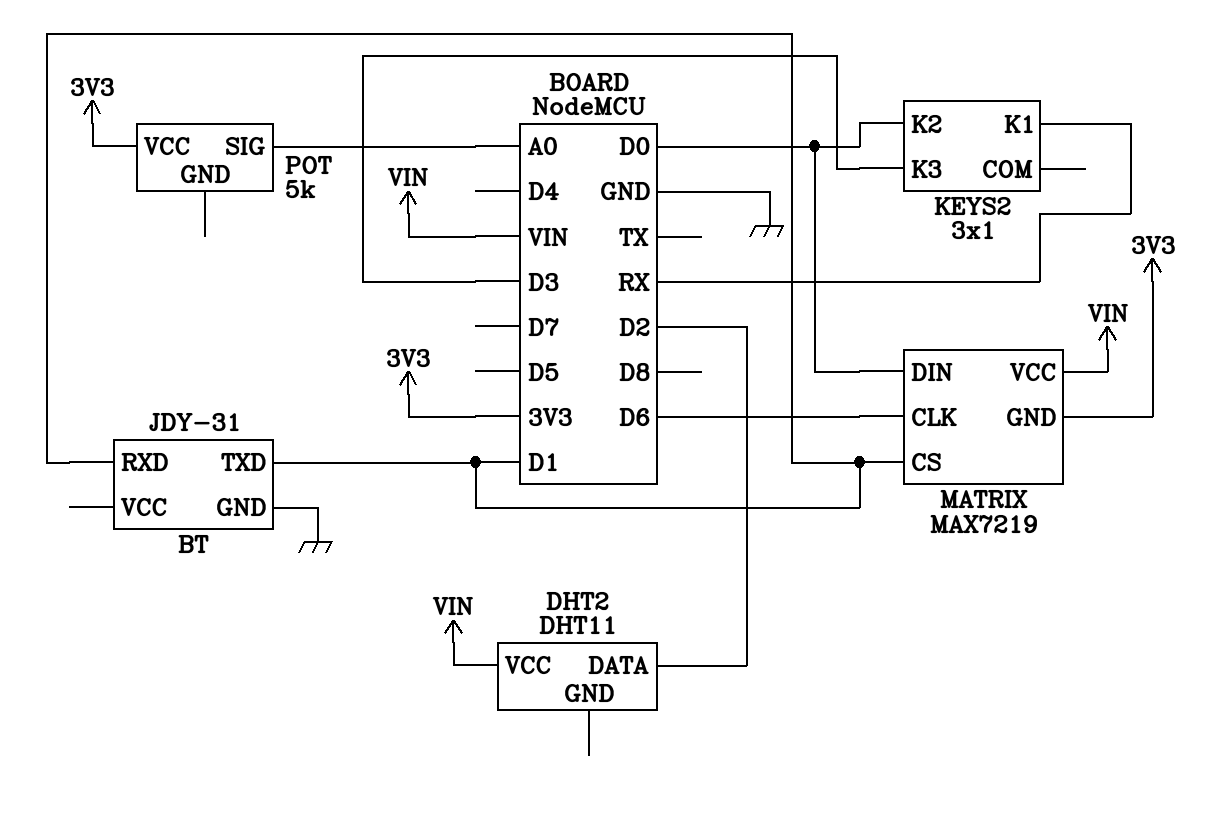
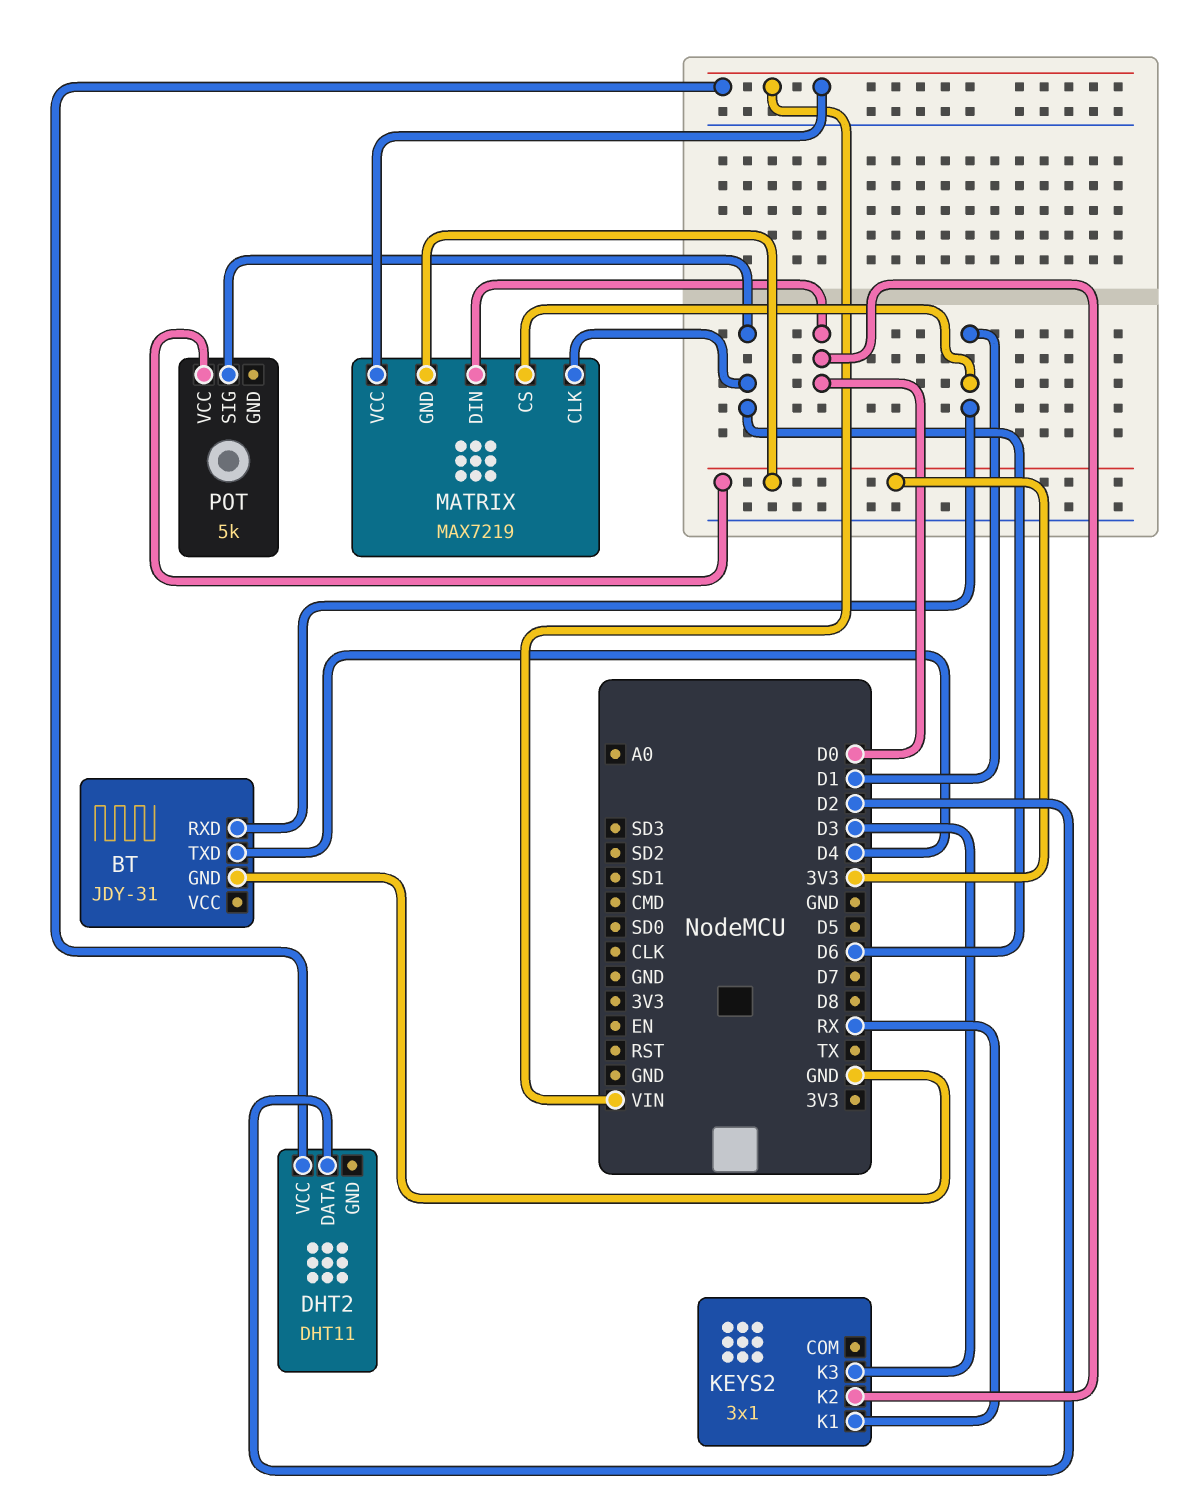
BT pin TXD: D1 -> D4
POT pin SIG: A0 -> D6

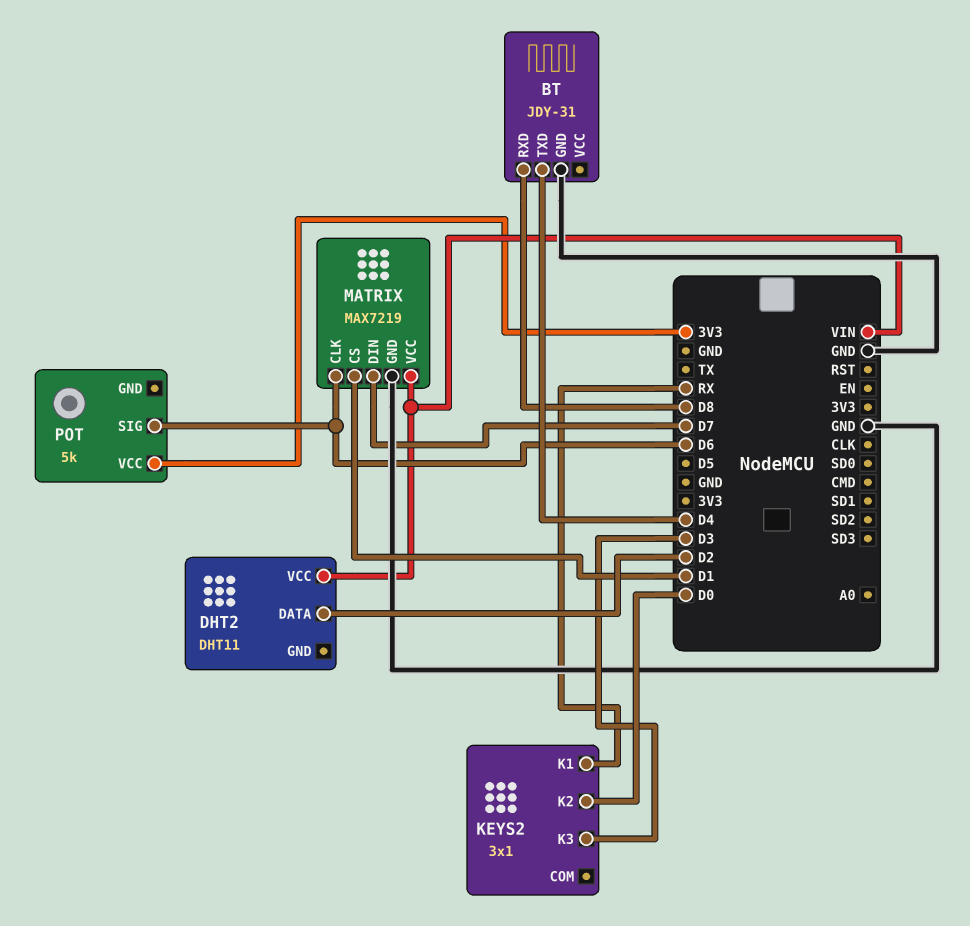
BT pin RXD: D1 -> D8
MATRIX pin DIN: D0 -> D7
MATRIX pin GND: 3V3 -> GND

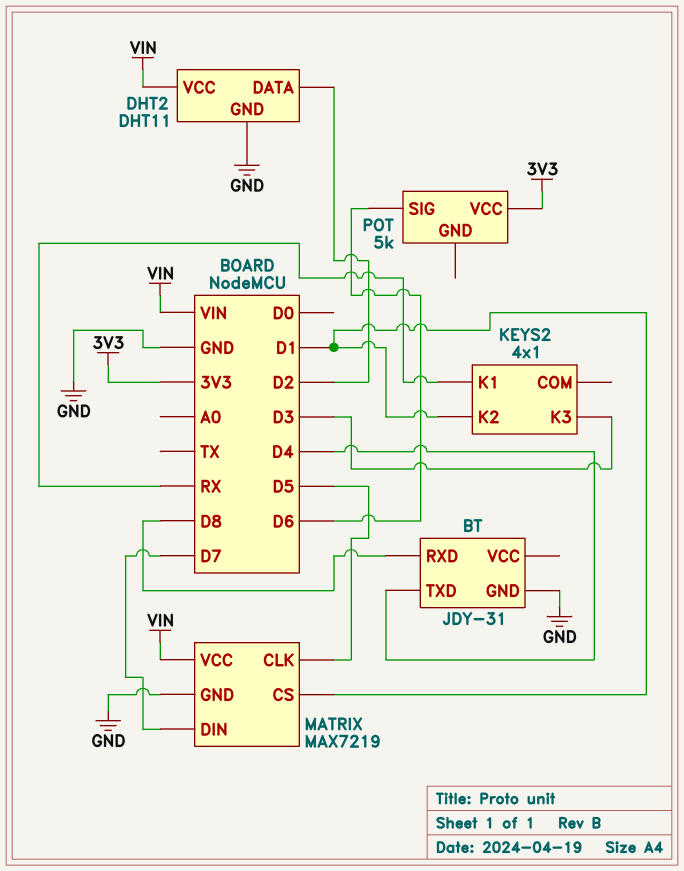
DHT2 pin GND: none -> GND
KEYS2: 3x1 -> 4x1
KEYS2 pin K2: D0 -> D1
MATRIX pin CLK: D6 -> D5

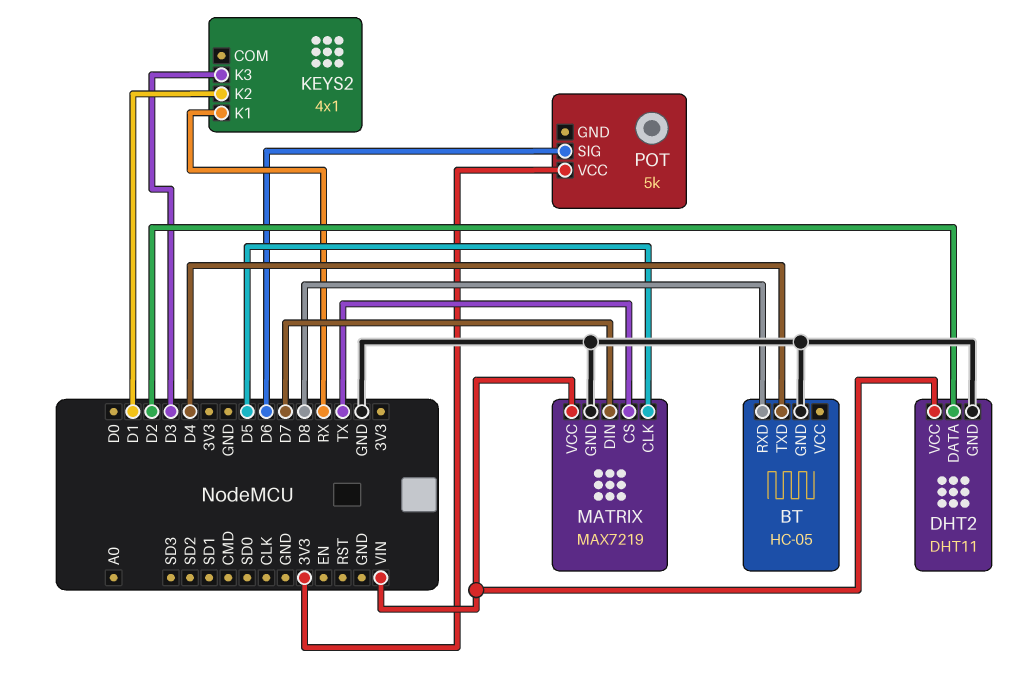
BT: JDY-31 -> HC-05
MATRIX pin CS: D1 -> TX

